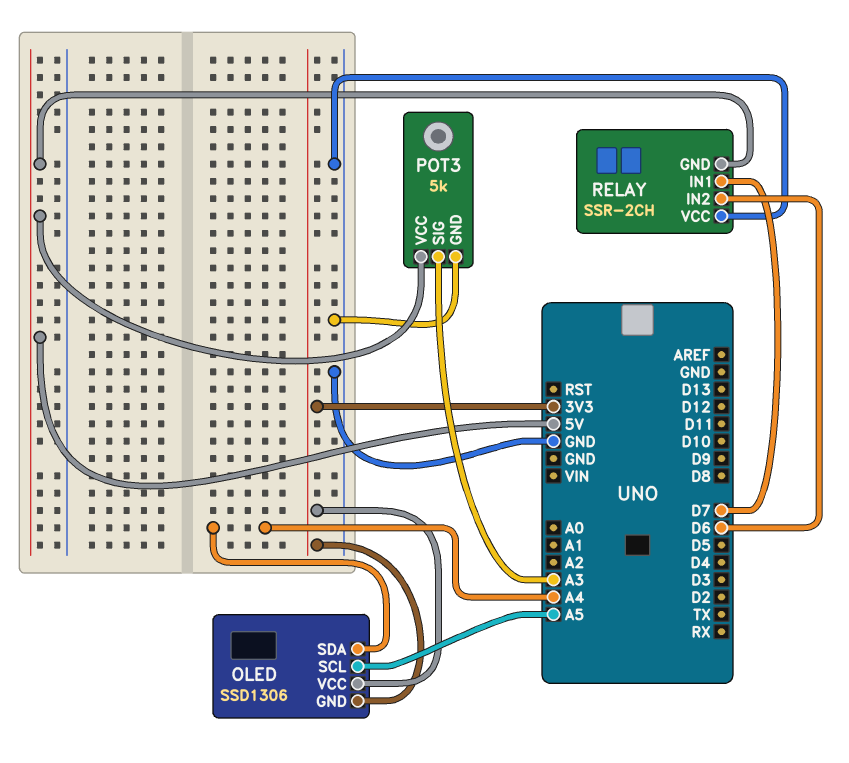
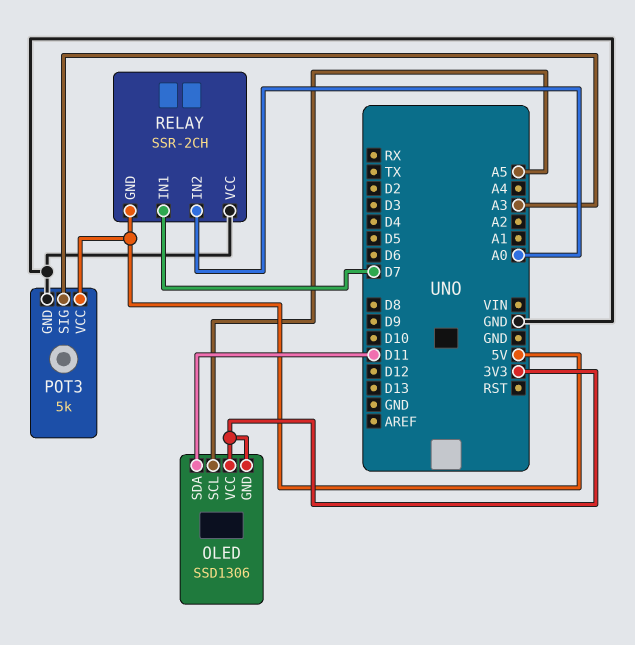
OLED pin SDA: A4 -> D11
RELAY pin IN2: D6 -> A0

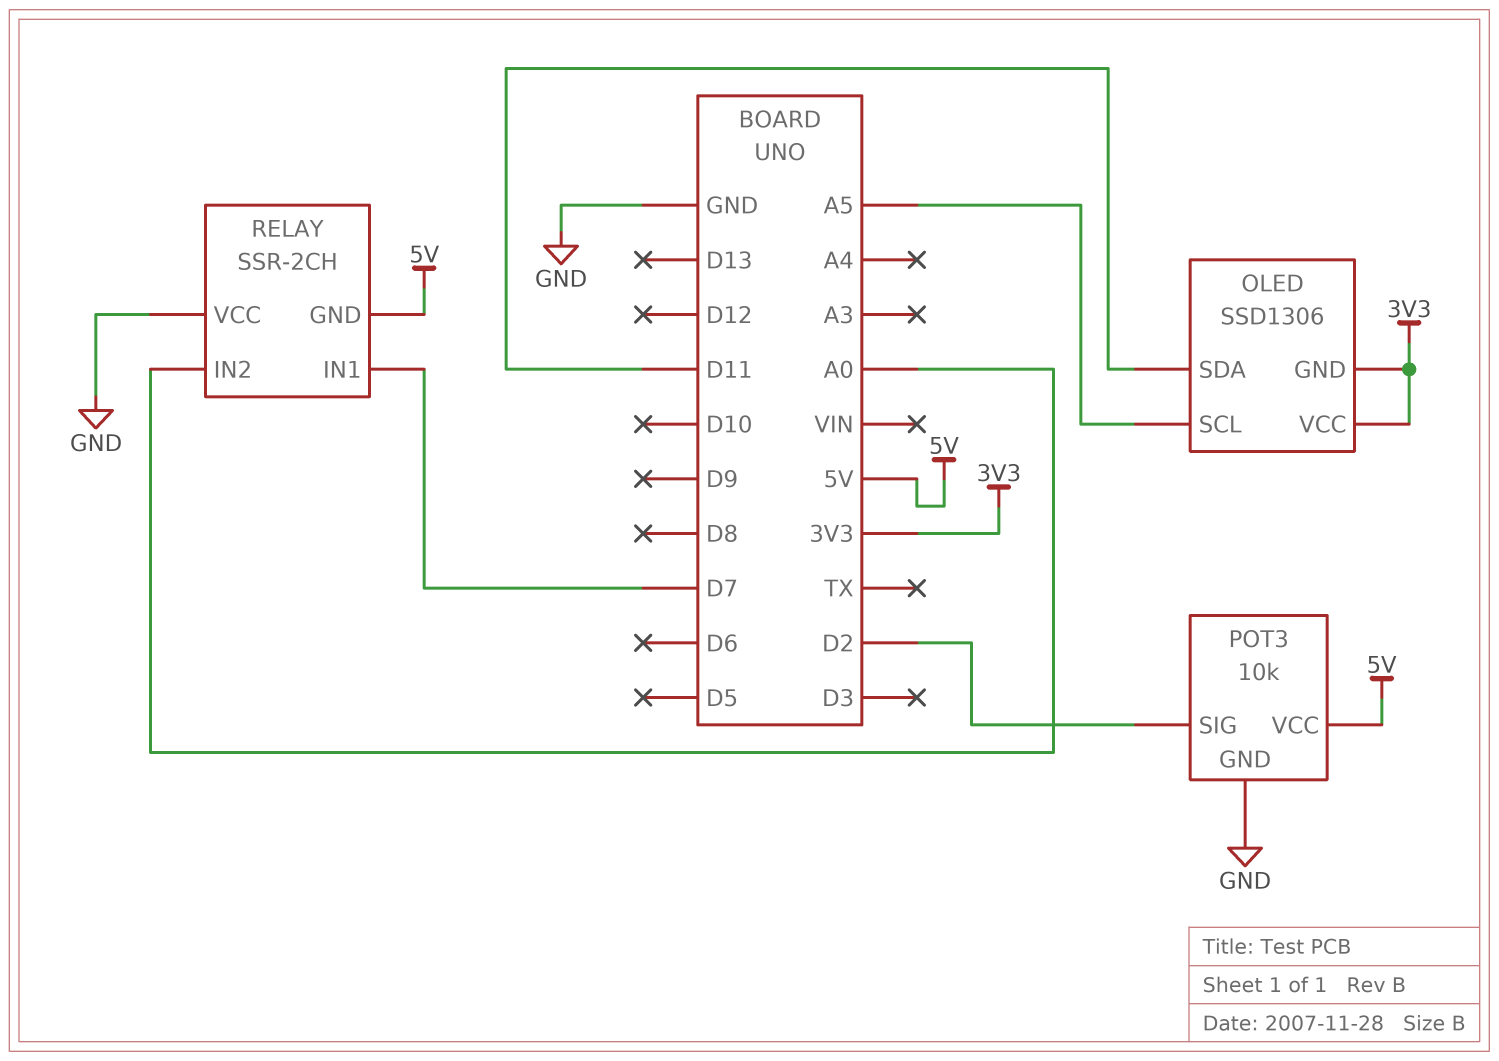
POT3: 5k -> 10k
POT3 pin SIG: A3 -> D2

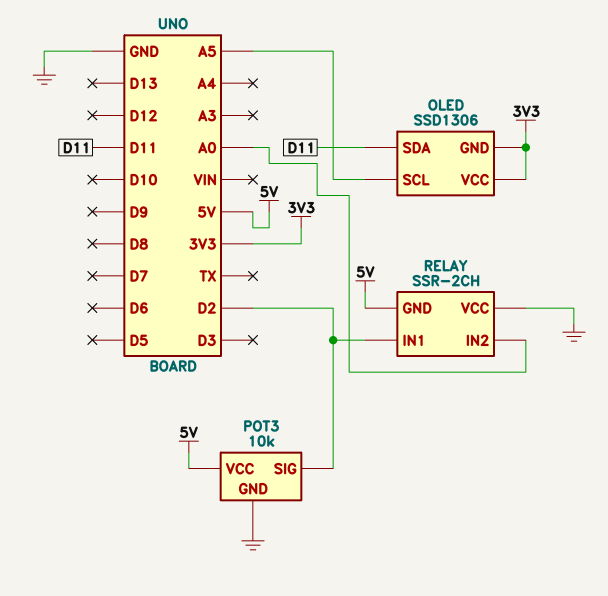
RELAY pin IN1: D7 -> D2

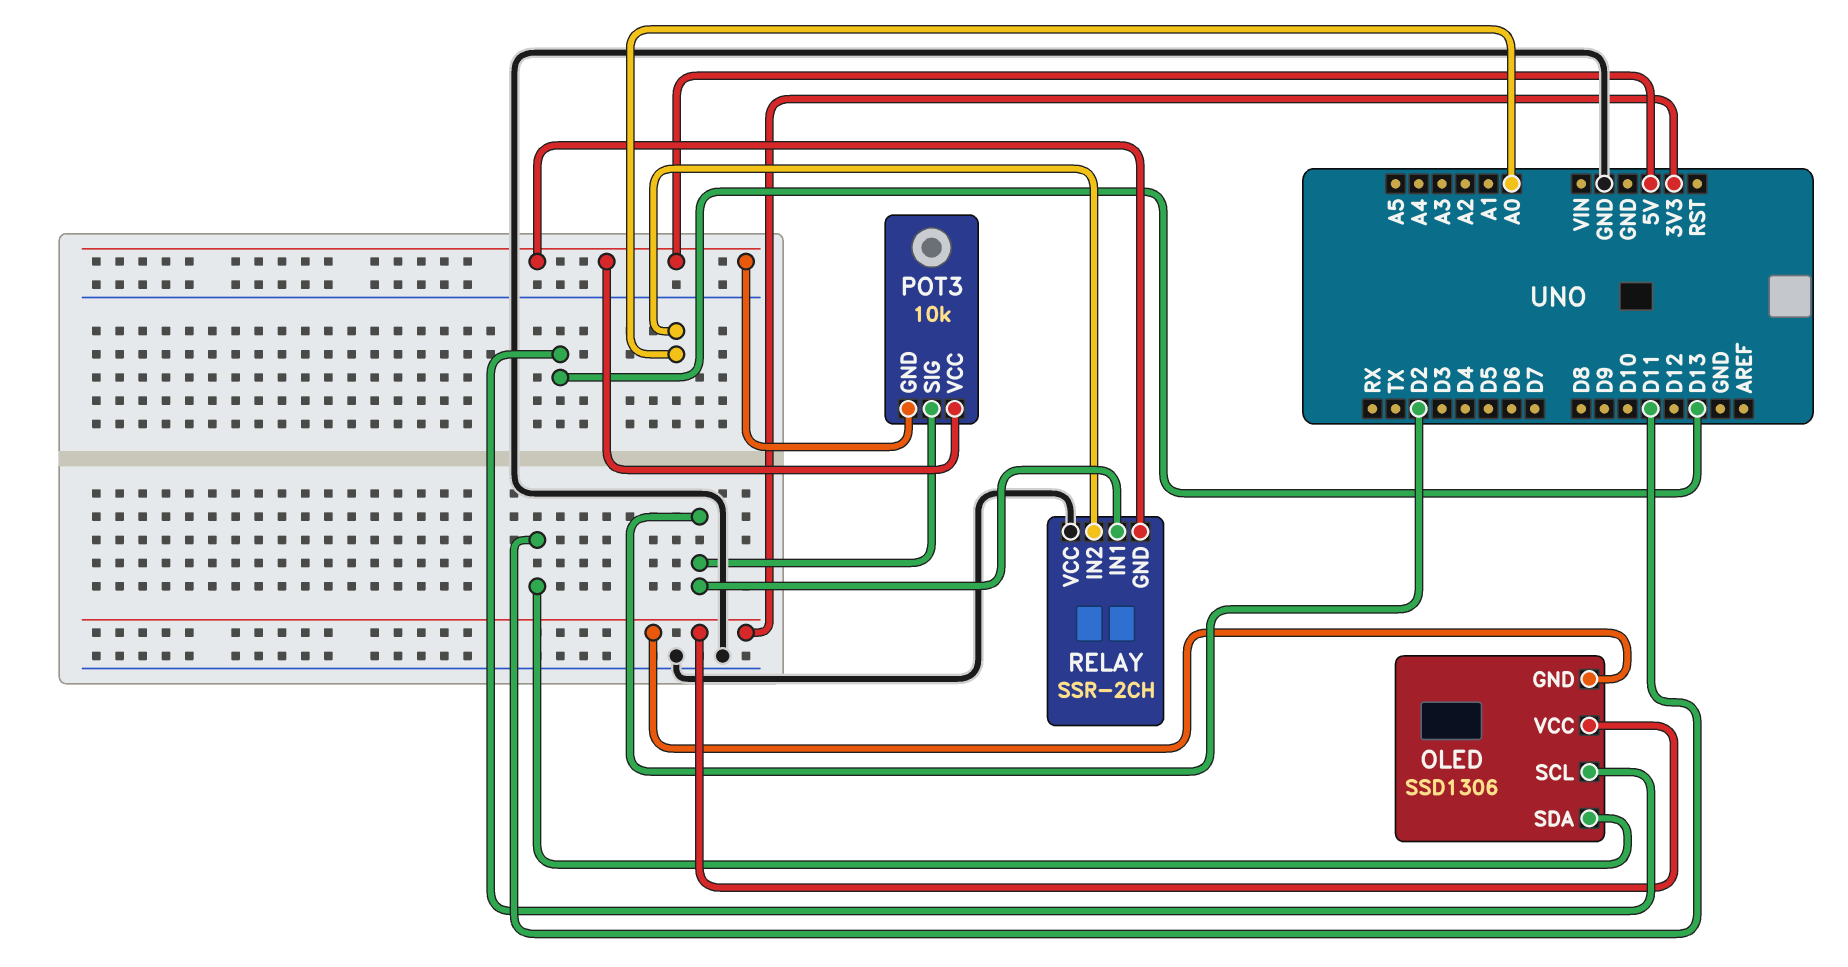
OLED pin SCL: A5 -> D13
POT3 pin GND: GND -> 5V

